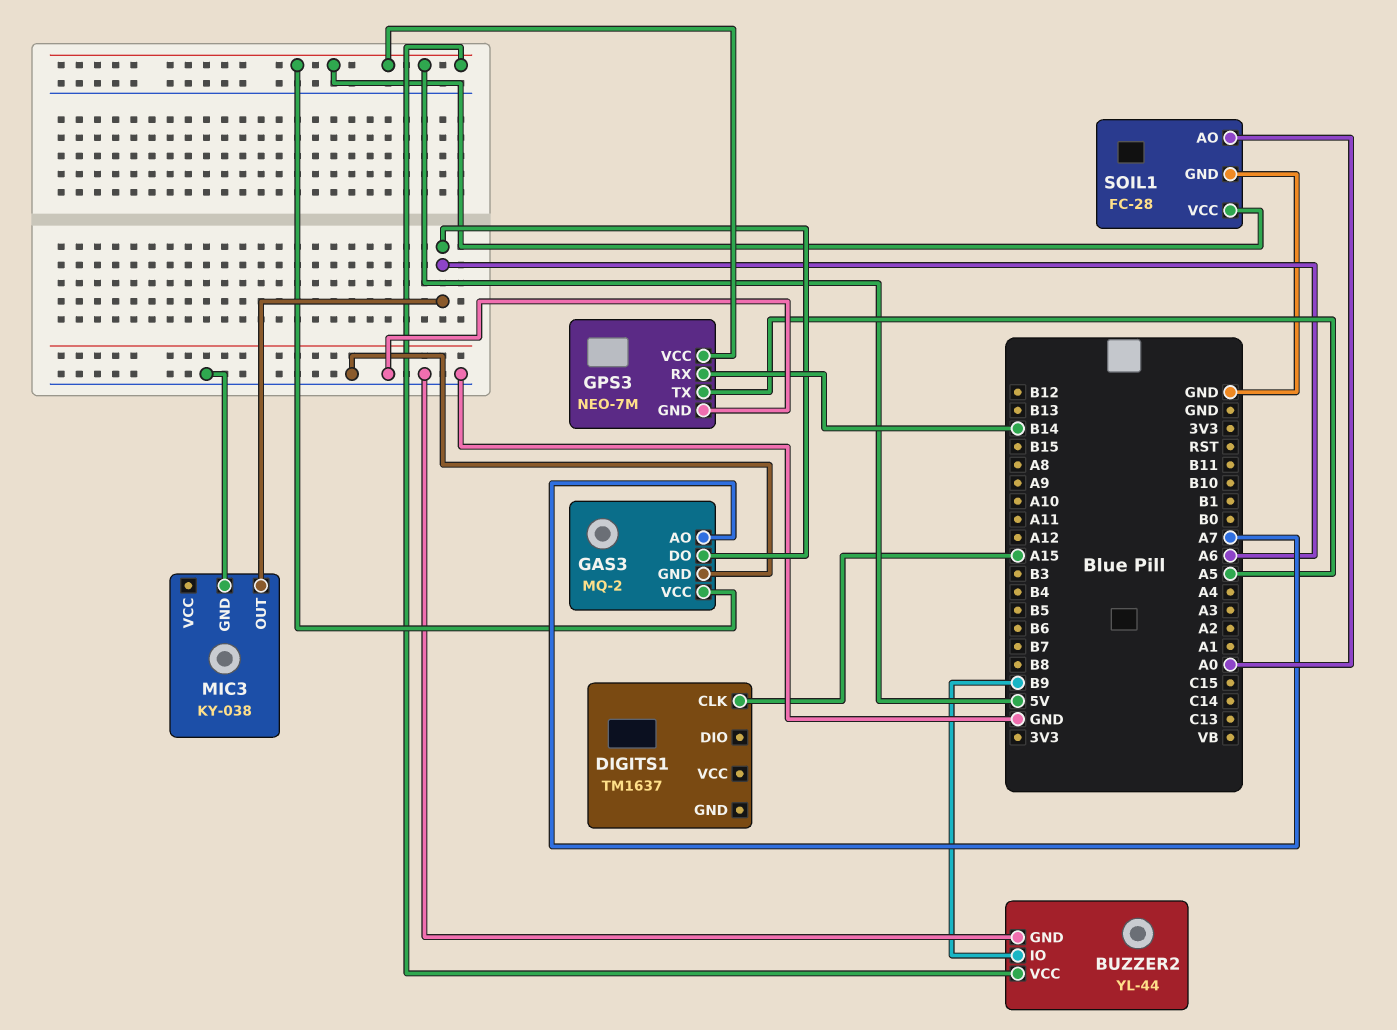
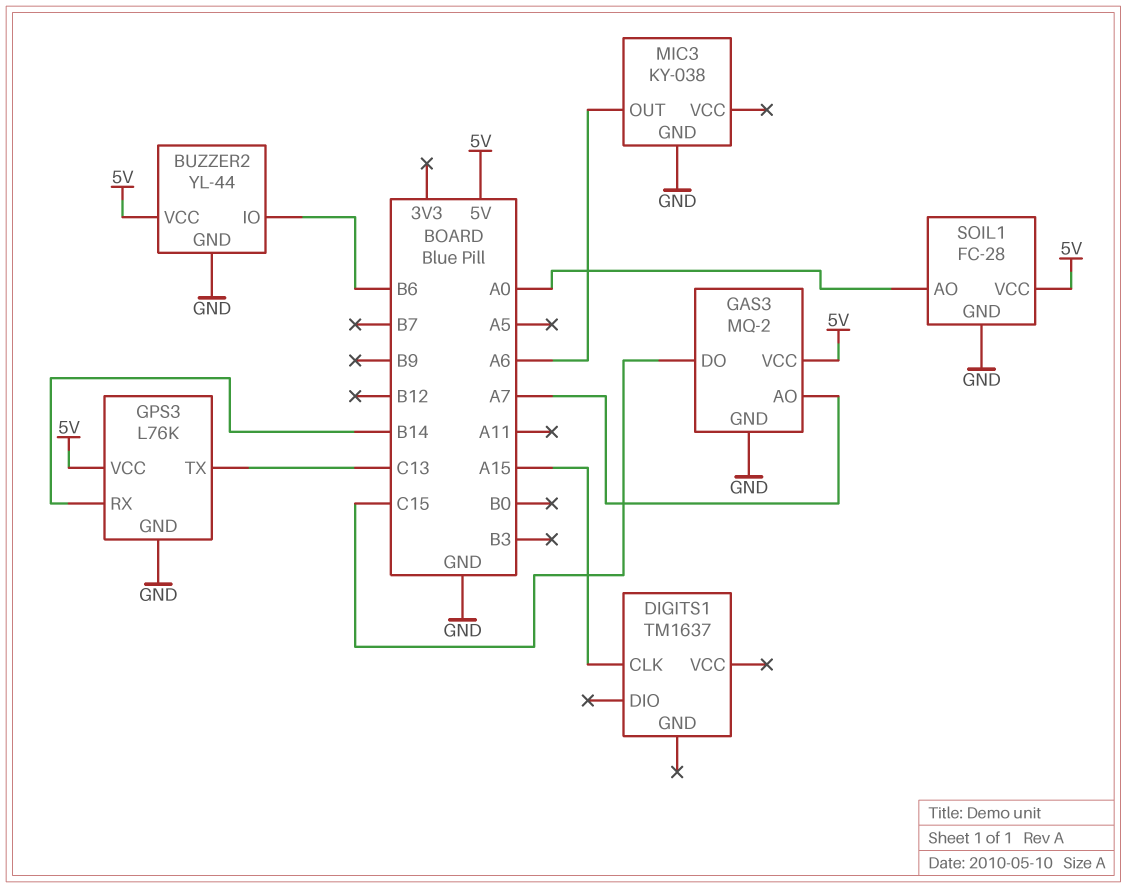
BUZZER2 pin IO: B9 -> B6
GAS3 pin DO: A6 -> C15
GPS3: NEO-7M -> L76K
GPS3 pin TX: A5 -> C13

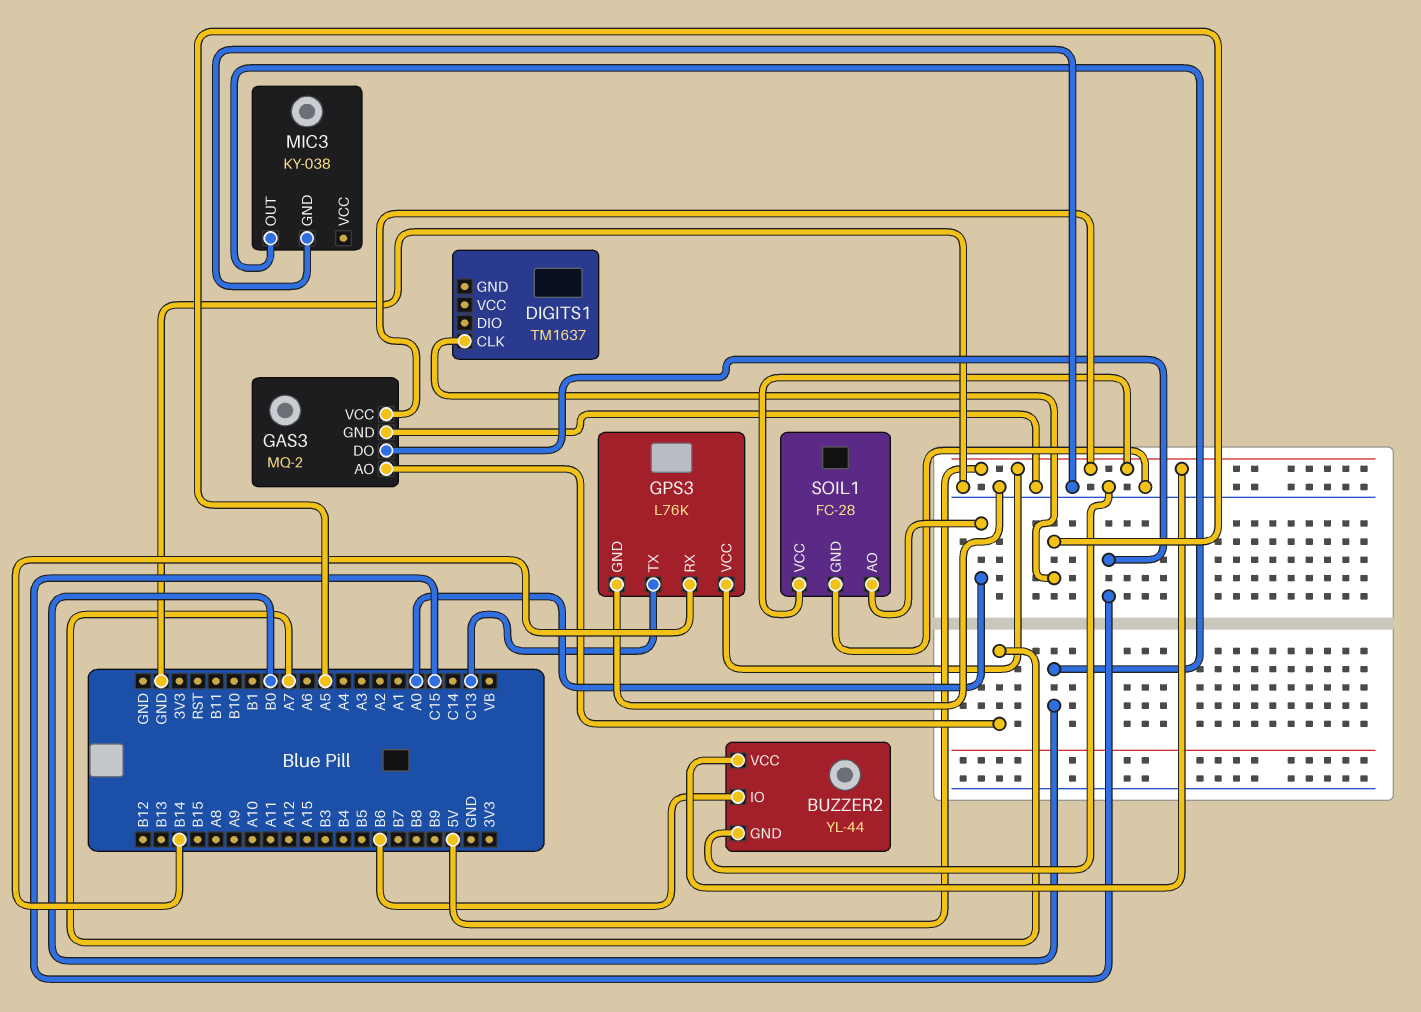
DIGITS1 pin CLK: A15 -> A5
MIC3 pin OUT: A6 -> B0

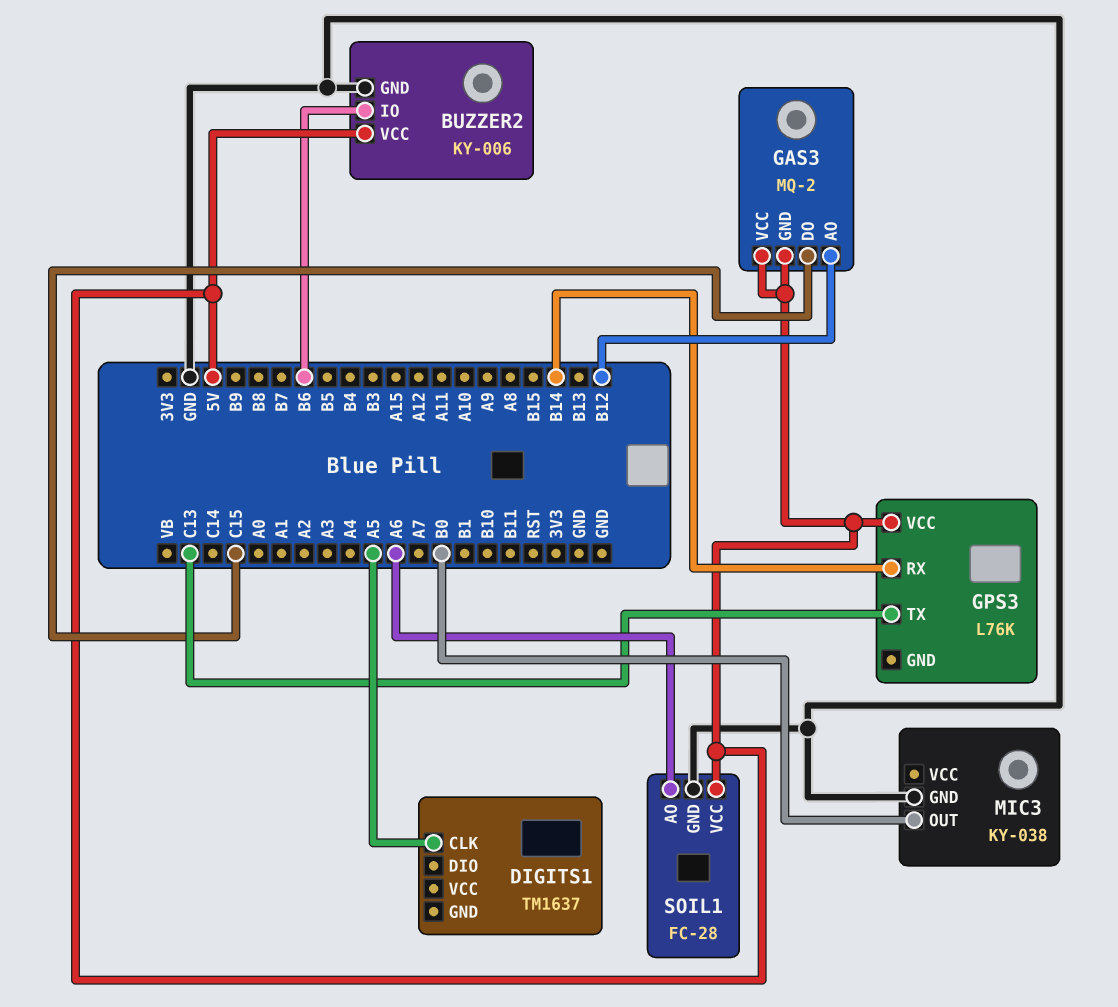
BUZZER2: YL-44 -> KY-006
GAS3 pin AO: A7 -> B12
GAS3 pin GND: GND -> 5V
GPS3 pin GND: GND -> none
SOIL1 pin AO: A0 -> A6

